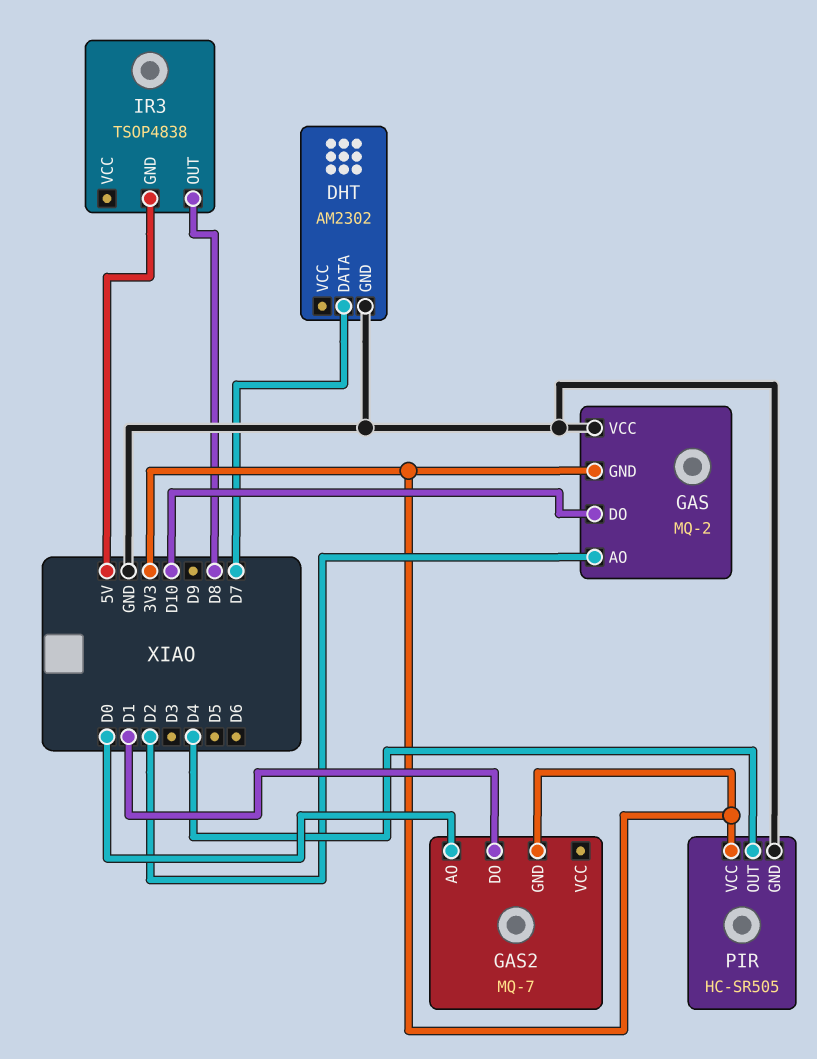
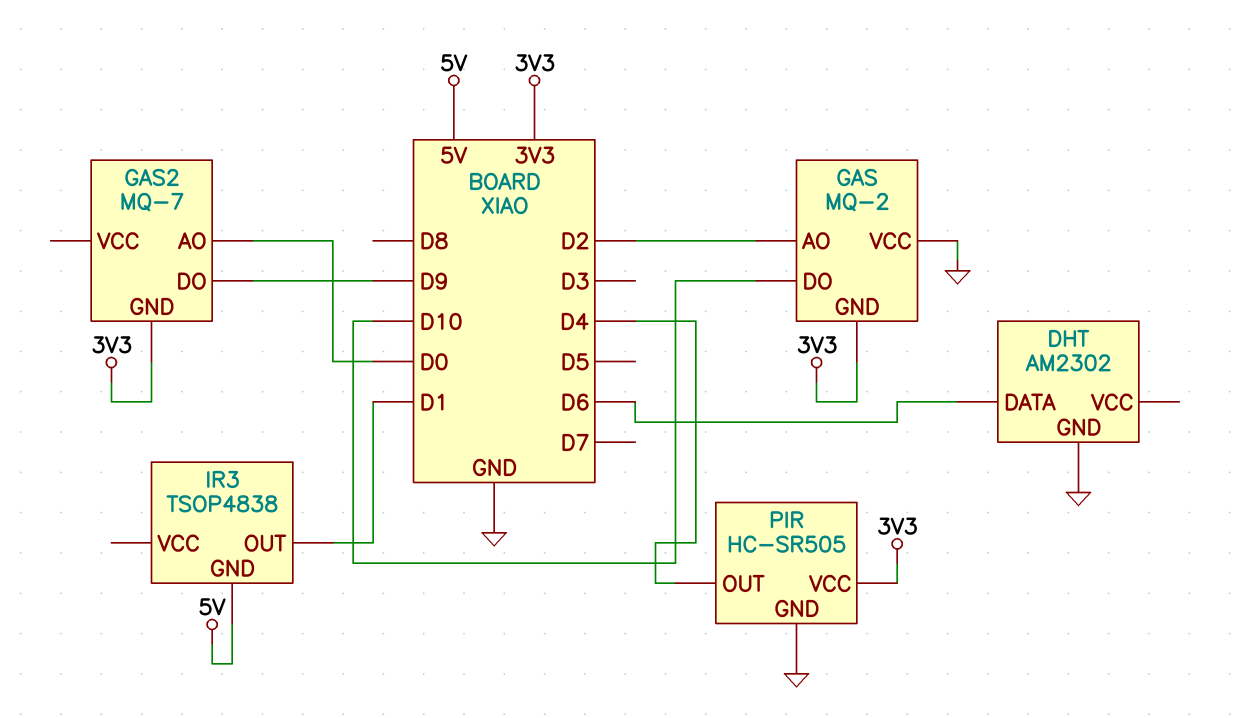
DHT pin DATA: D7 -> D6
GAS2 pin DO: D1 -> D9
IR3 pin OUT: D8 -> D1

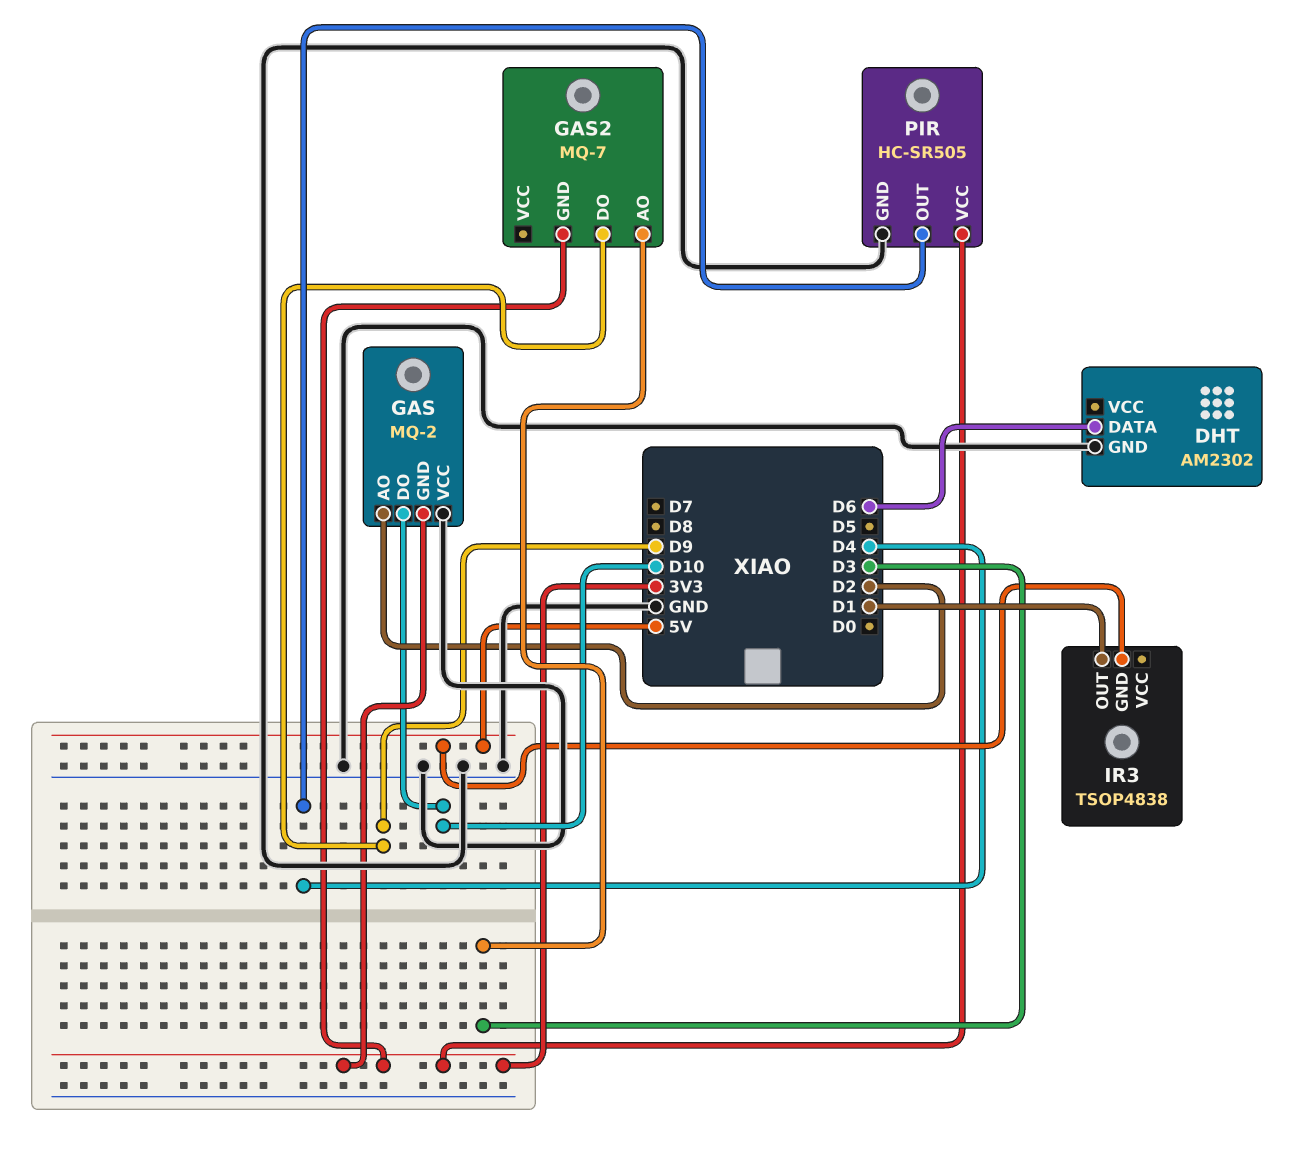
GAS2 pin AO: D0 -> D3

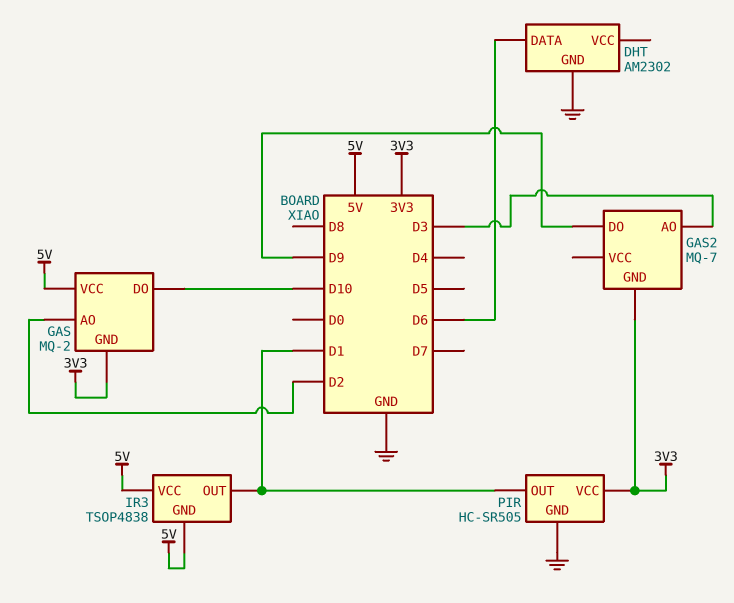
GAS pin VCC: GND -> 5V
IR3 pin VCC: none -> 5V
PIR pin OUT: D4 -> D1

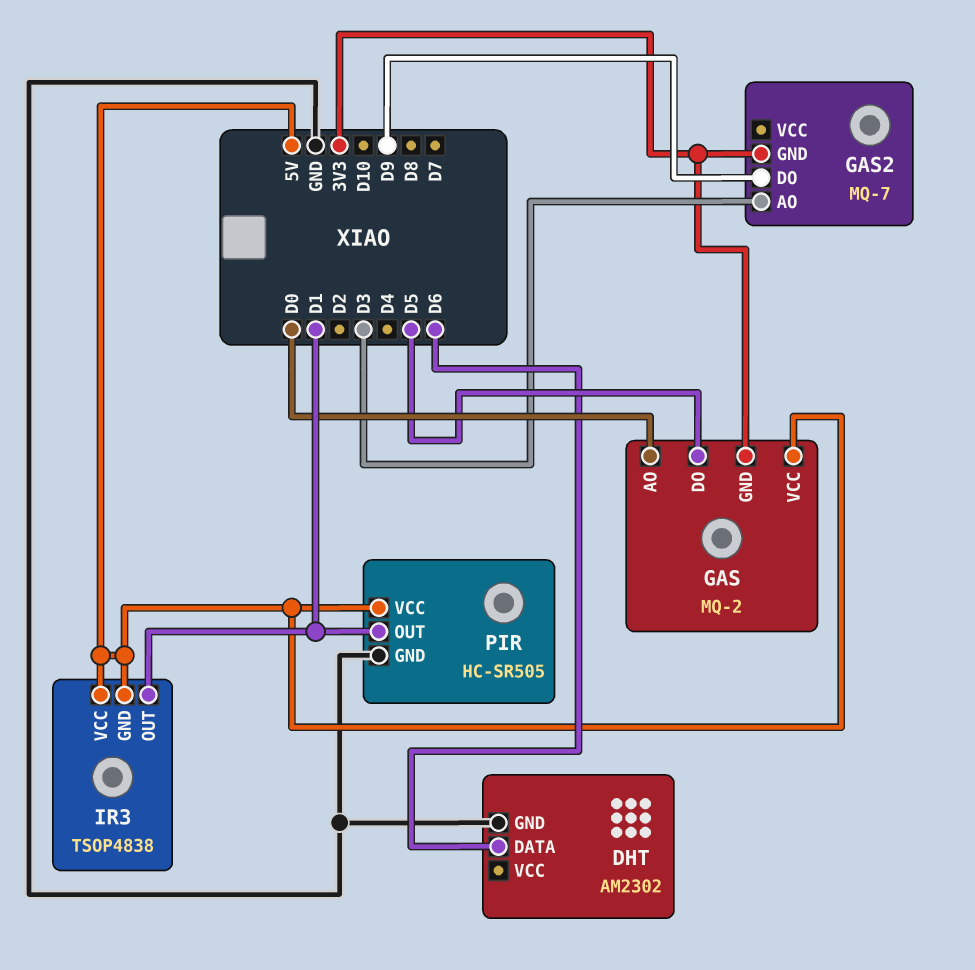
GAS pin AO: D2 -> D0
GAS pin DO: D10 -> D5
PIR pin VCC: 3V3 -> 5V

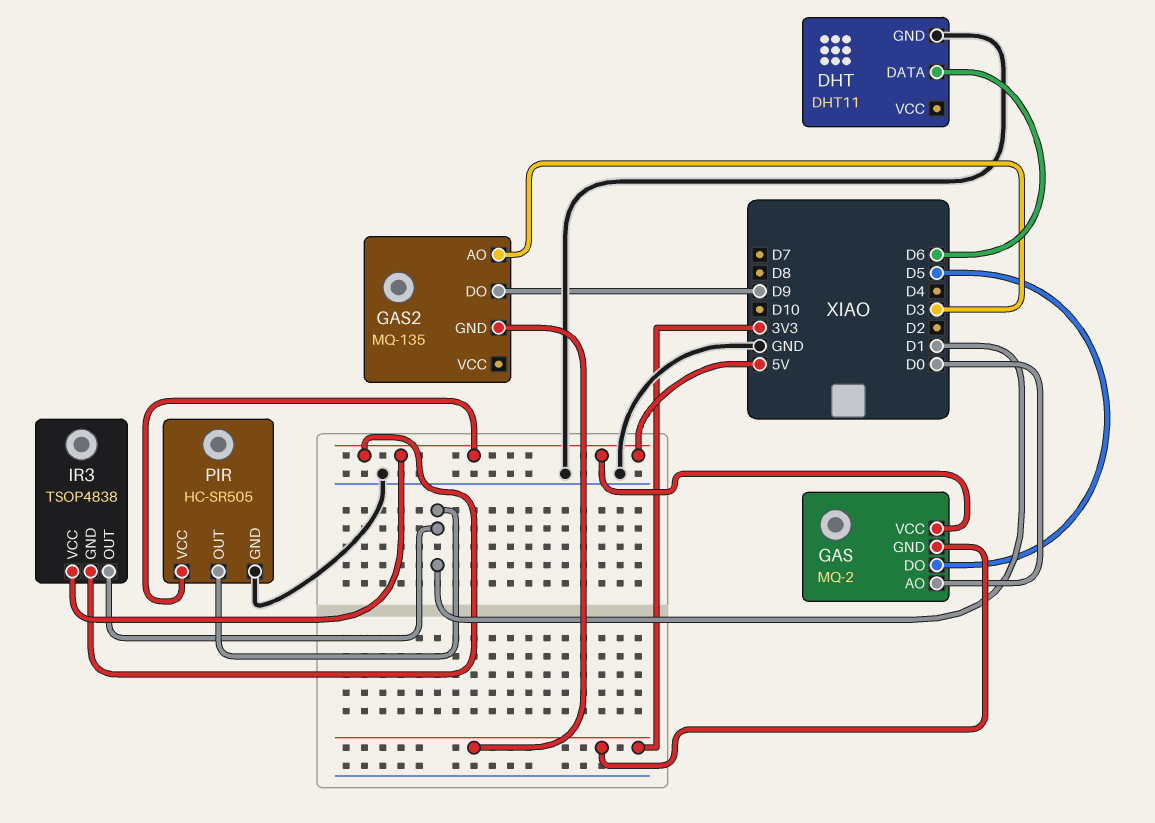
DHT: AM2302 -> DHT11
GAS2: MQ-7 -> MQ-135

